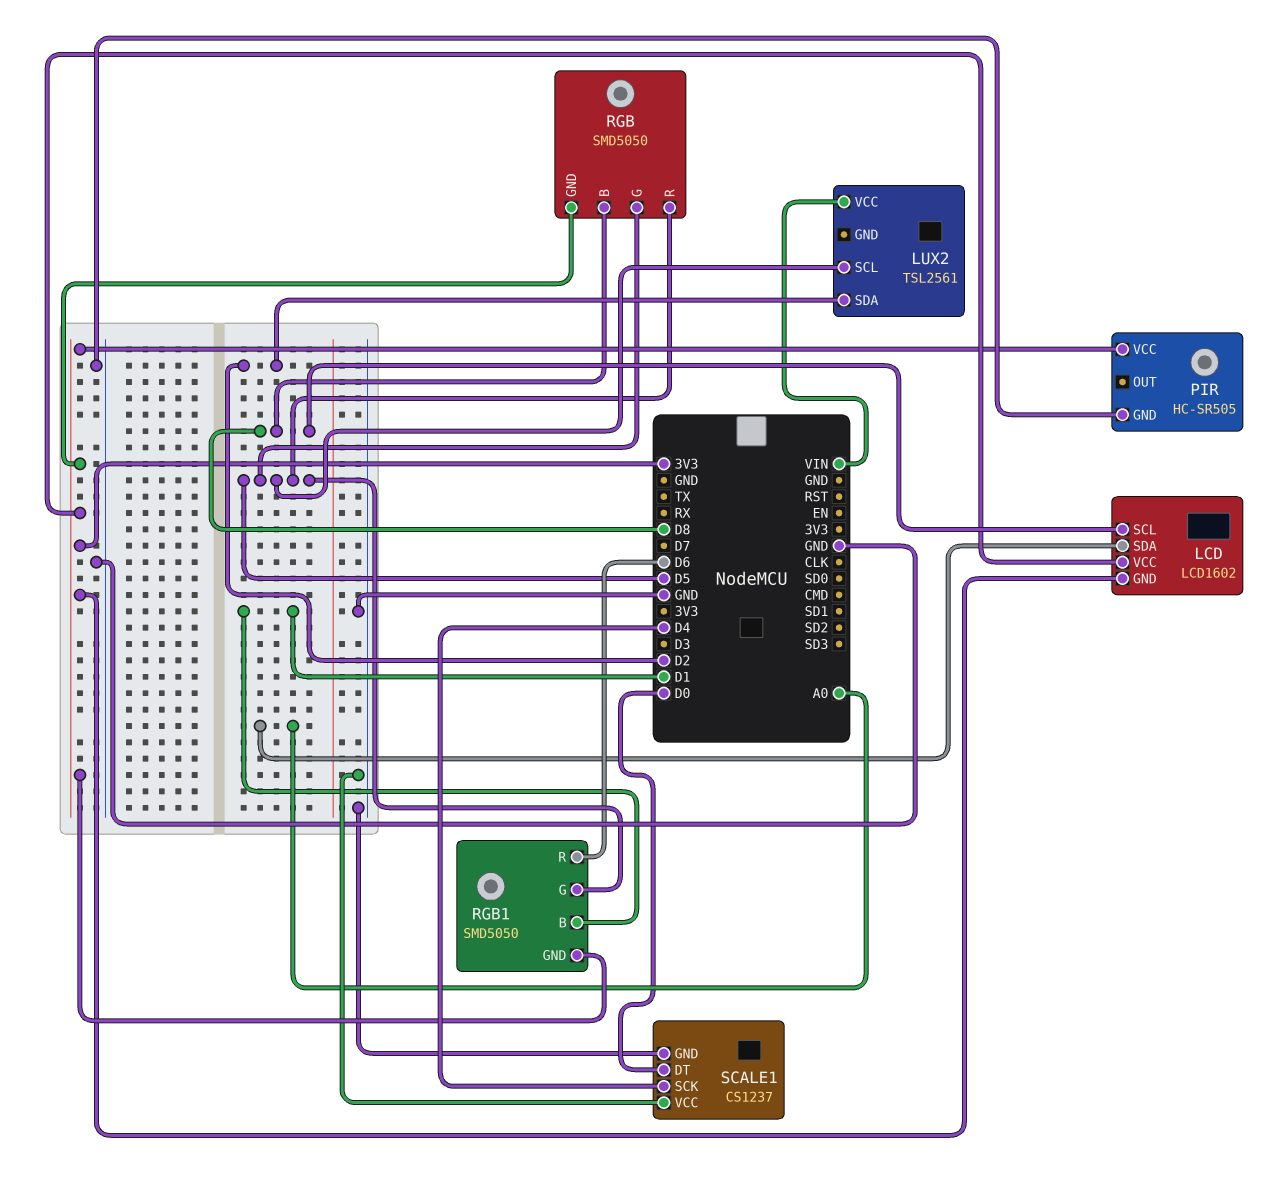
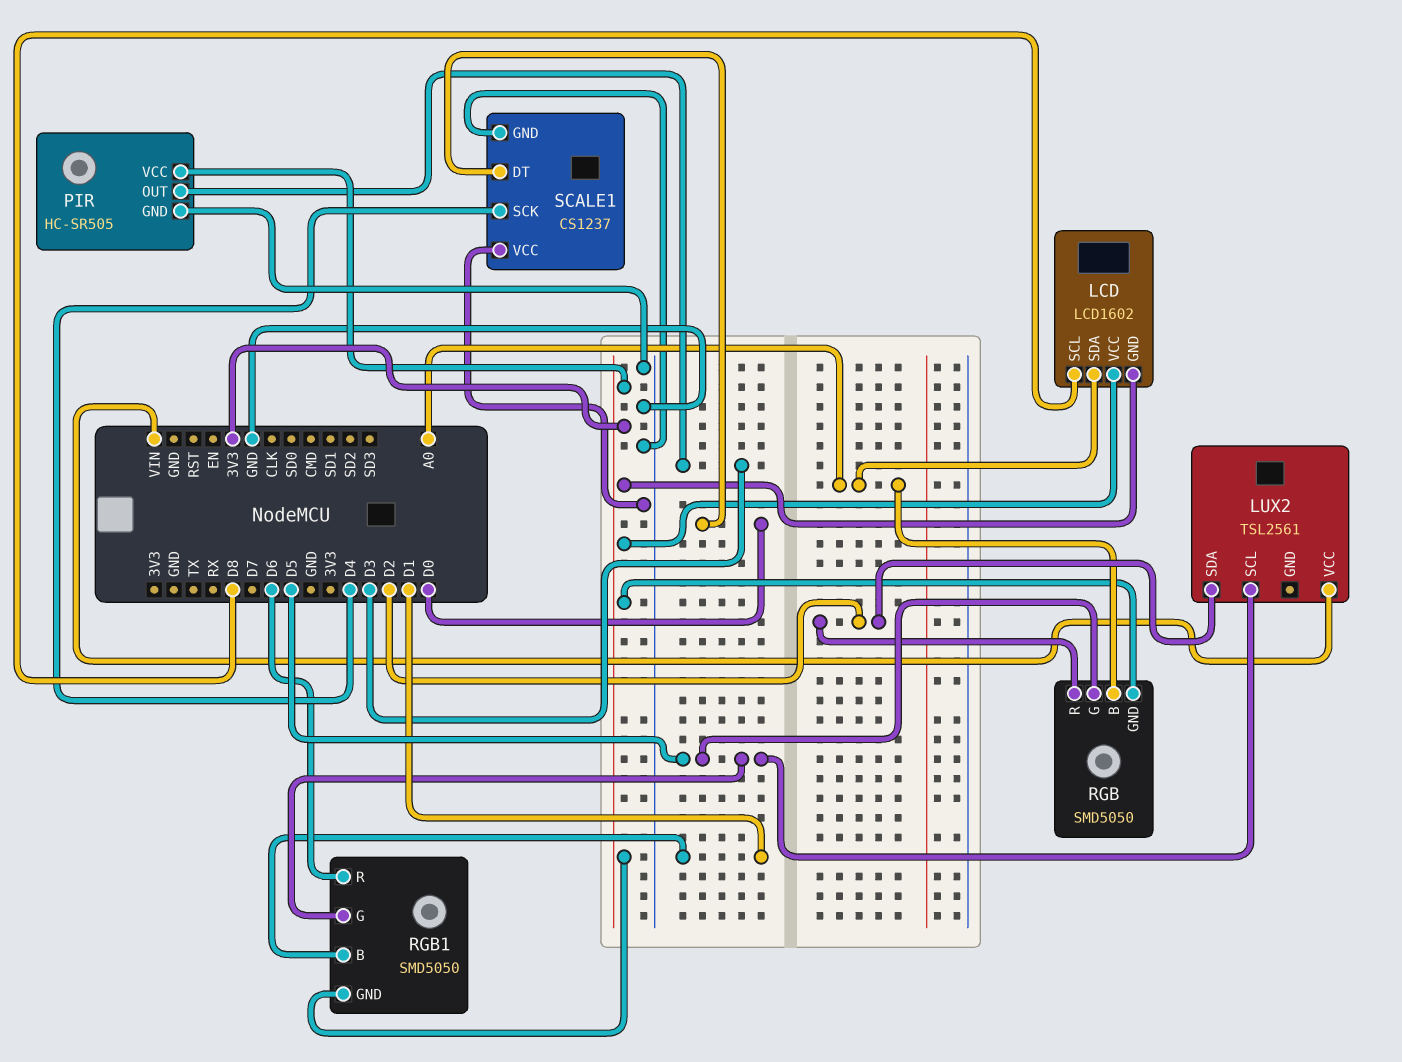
PIR pin OUT: none -> D3
RGB pin B: D8 -> A0
RGB pin R: D5 -> D2

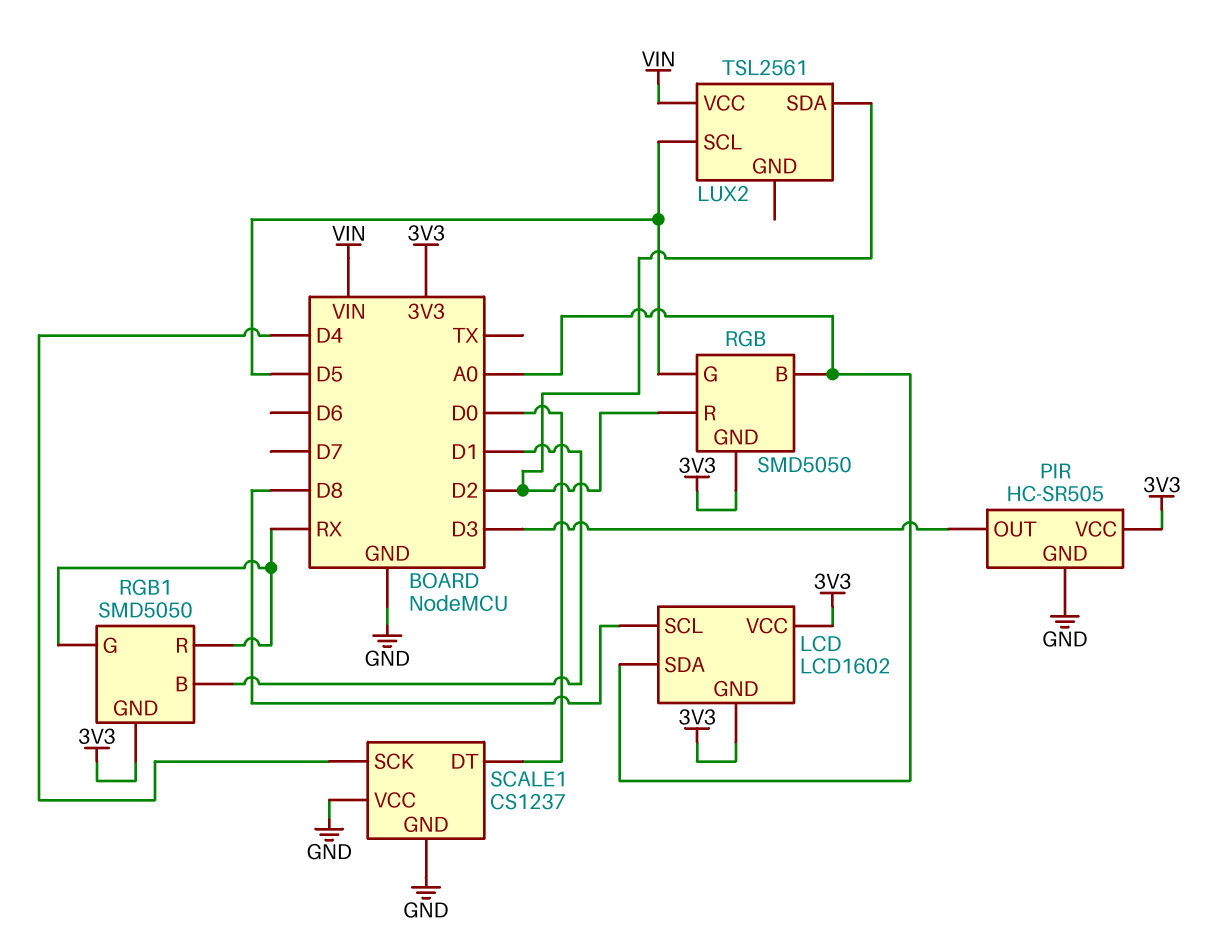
RGB1 pin G: D5 -> RX
RGB1 pin R: D6 -> RX

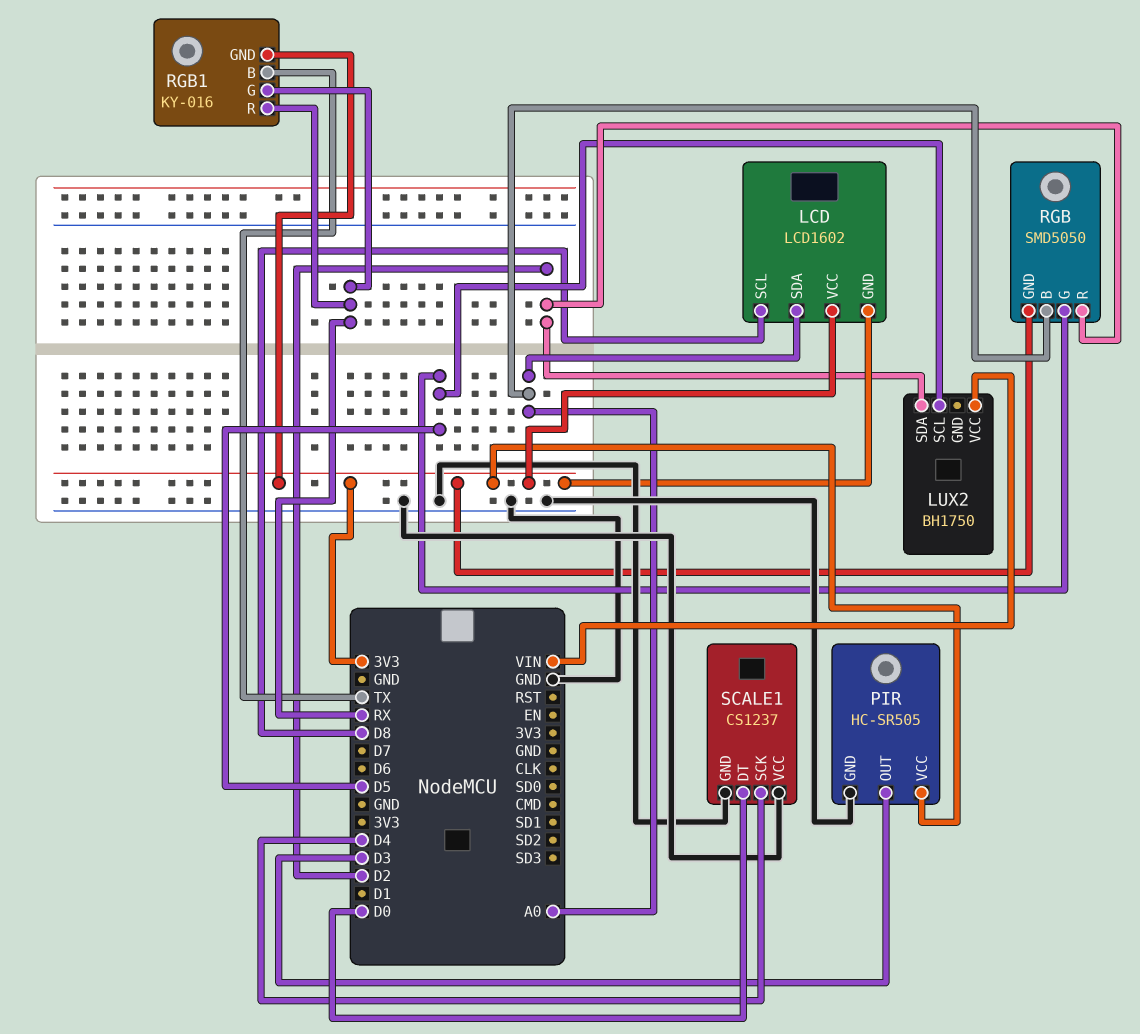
LUX2: TSL2561 -> BH1750
RGB1: SMD5050 -> KY-016
RGB1 pin B: D1 -> TX

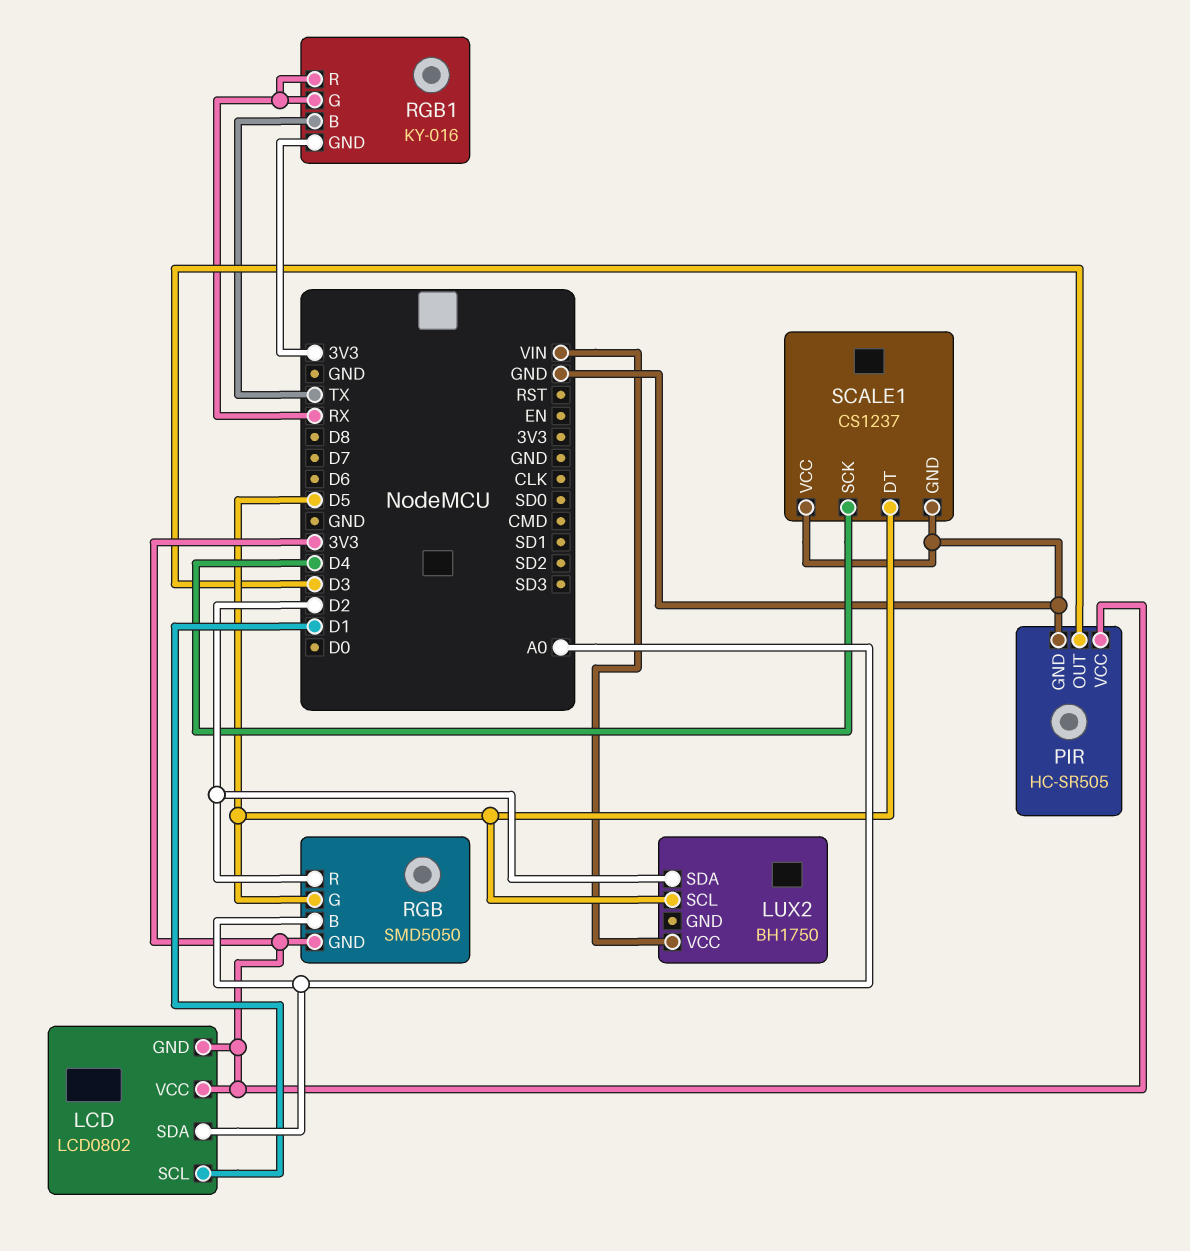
LCD: LCD1602 -> LCD0802
LCD pin SCL: D8 -> D1
SCALE1 pin DT: D0 -> D5

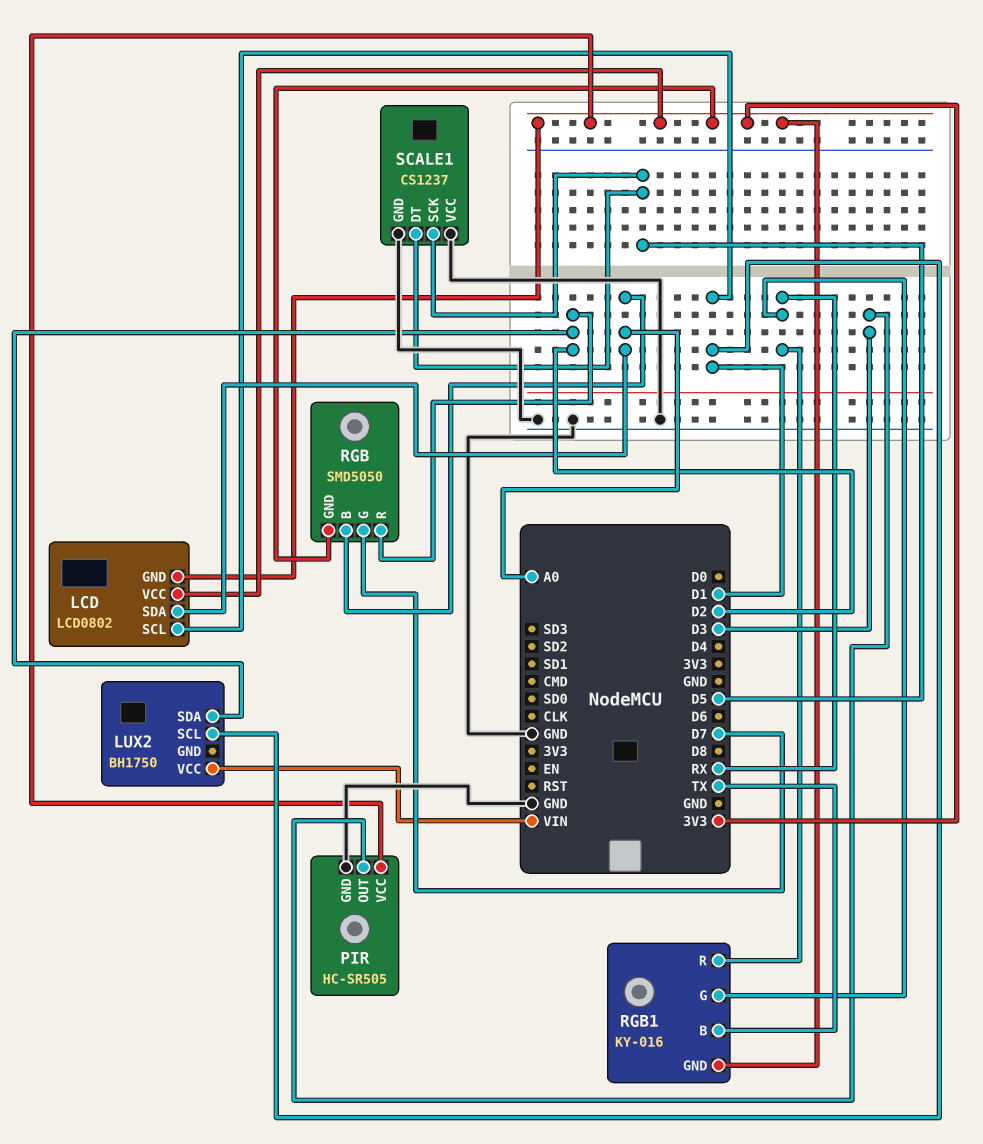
LUX2 pin SCL: D5 -> D1
RGB pin G: D5 -> D7
SCALE1 pin SCK: D4 -> D5

